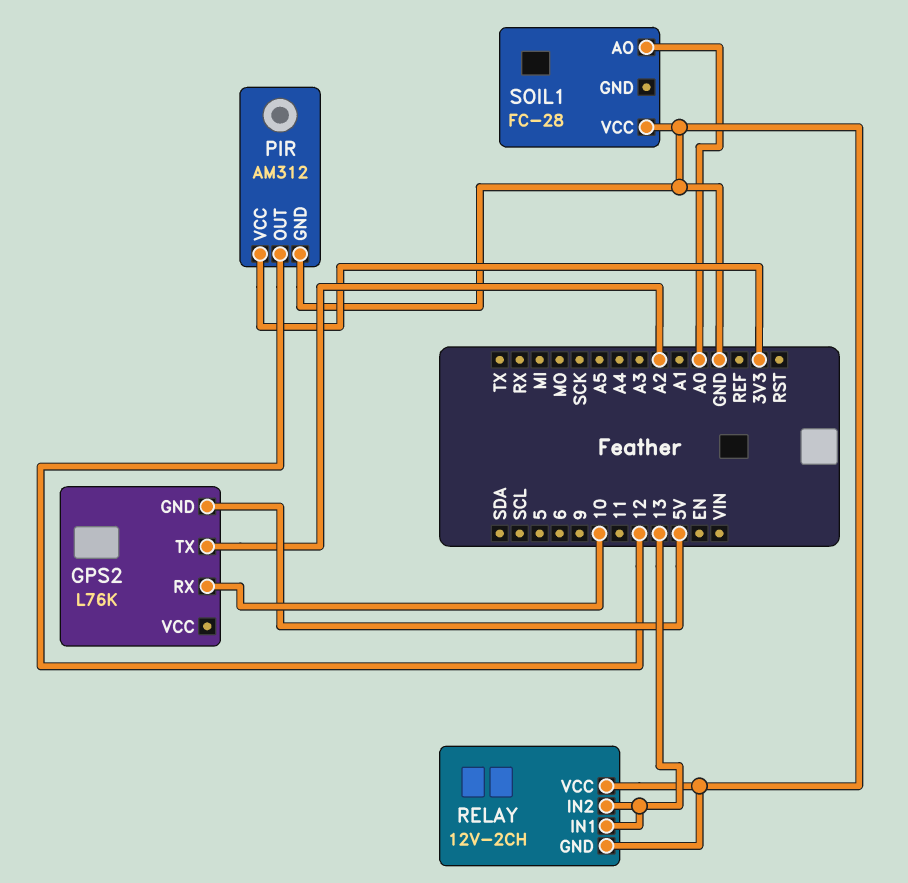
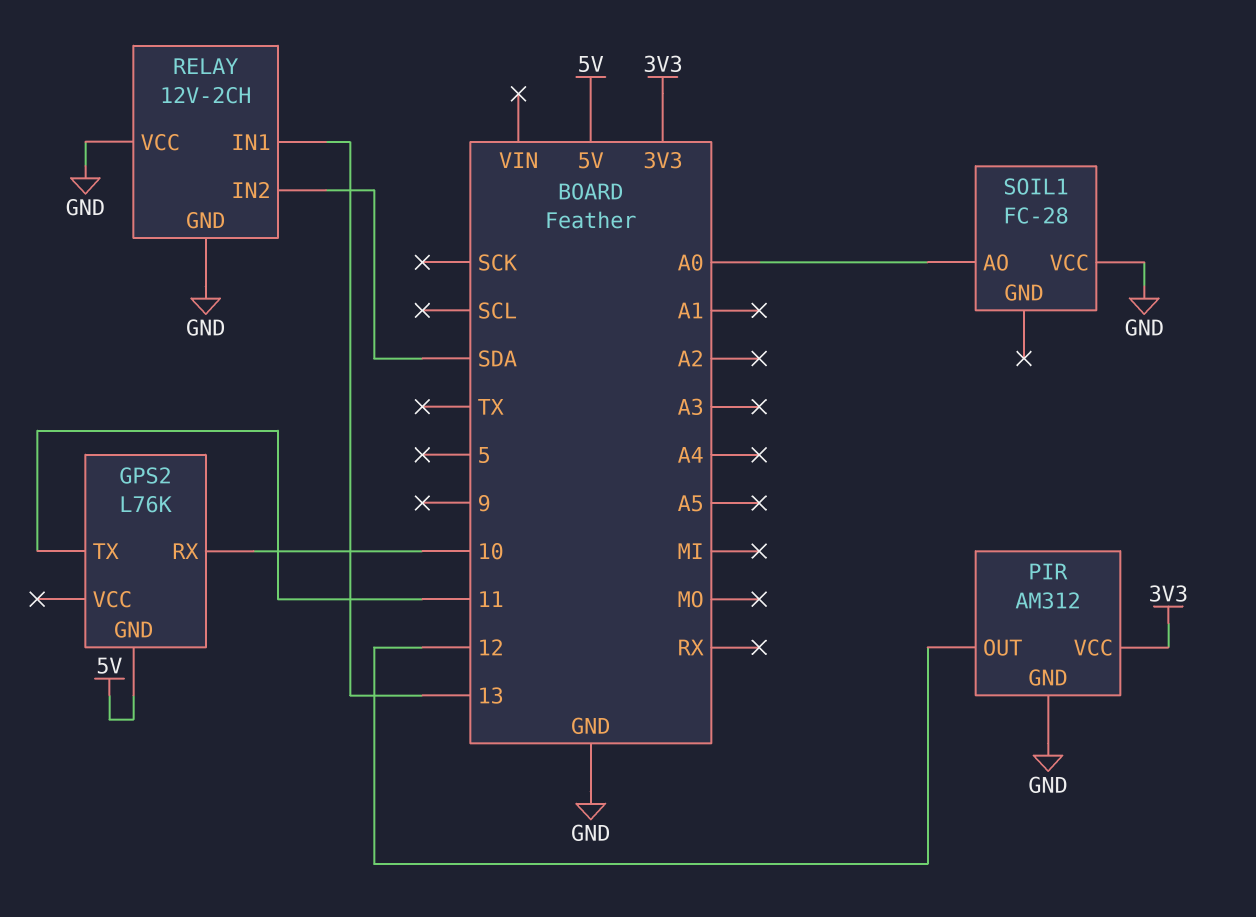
GPS2 pin TX: A2 -> 11
RELAY pin IN2: 13 -> SDA

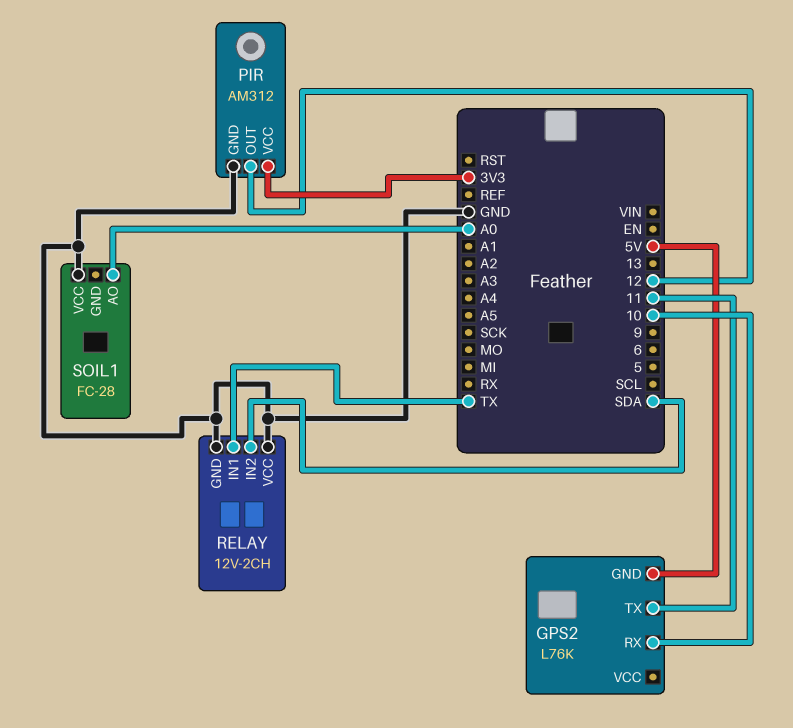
RELAY pin IN1: 13 -> TX

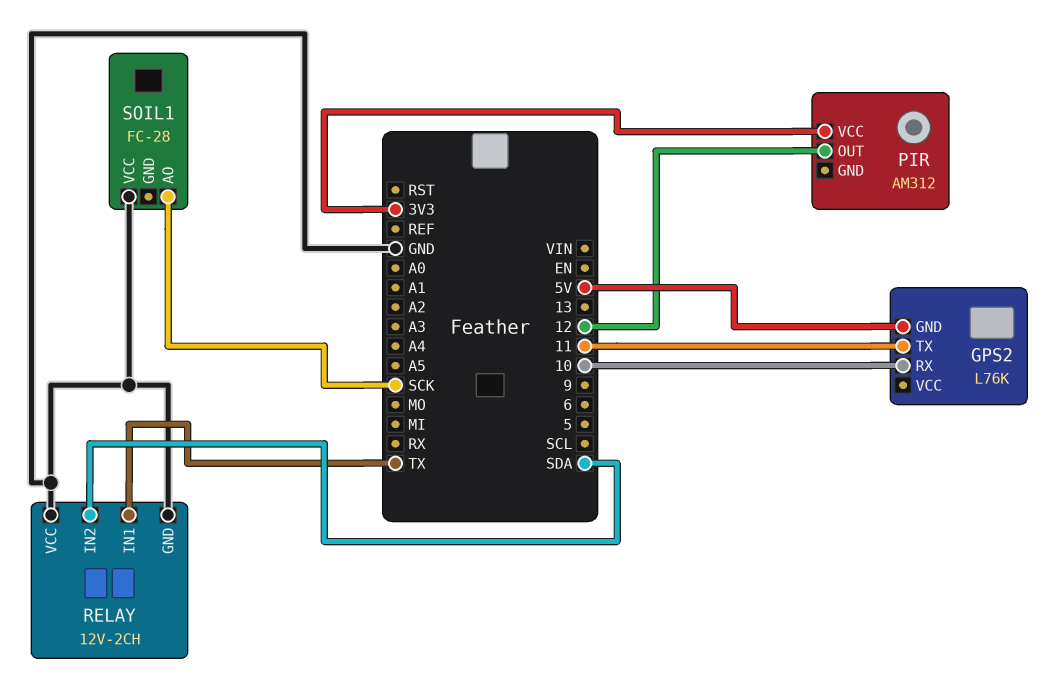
PIR pin GND: GND -> none
SOIL1 pin AO: A0 -> SCK

